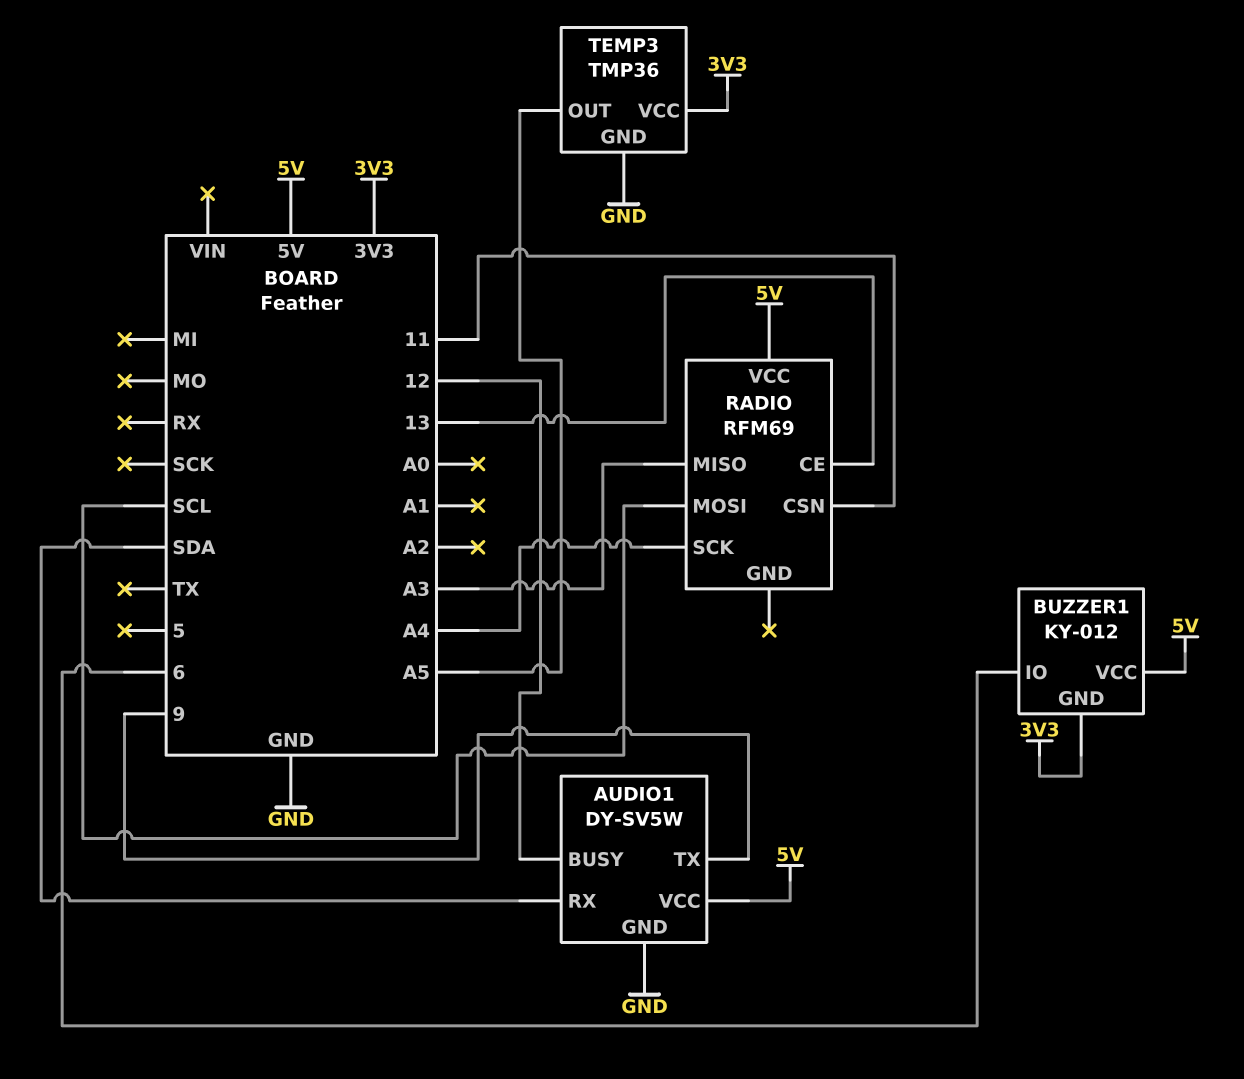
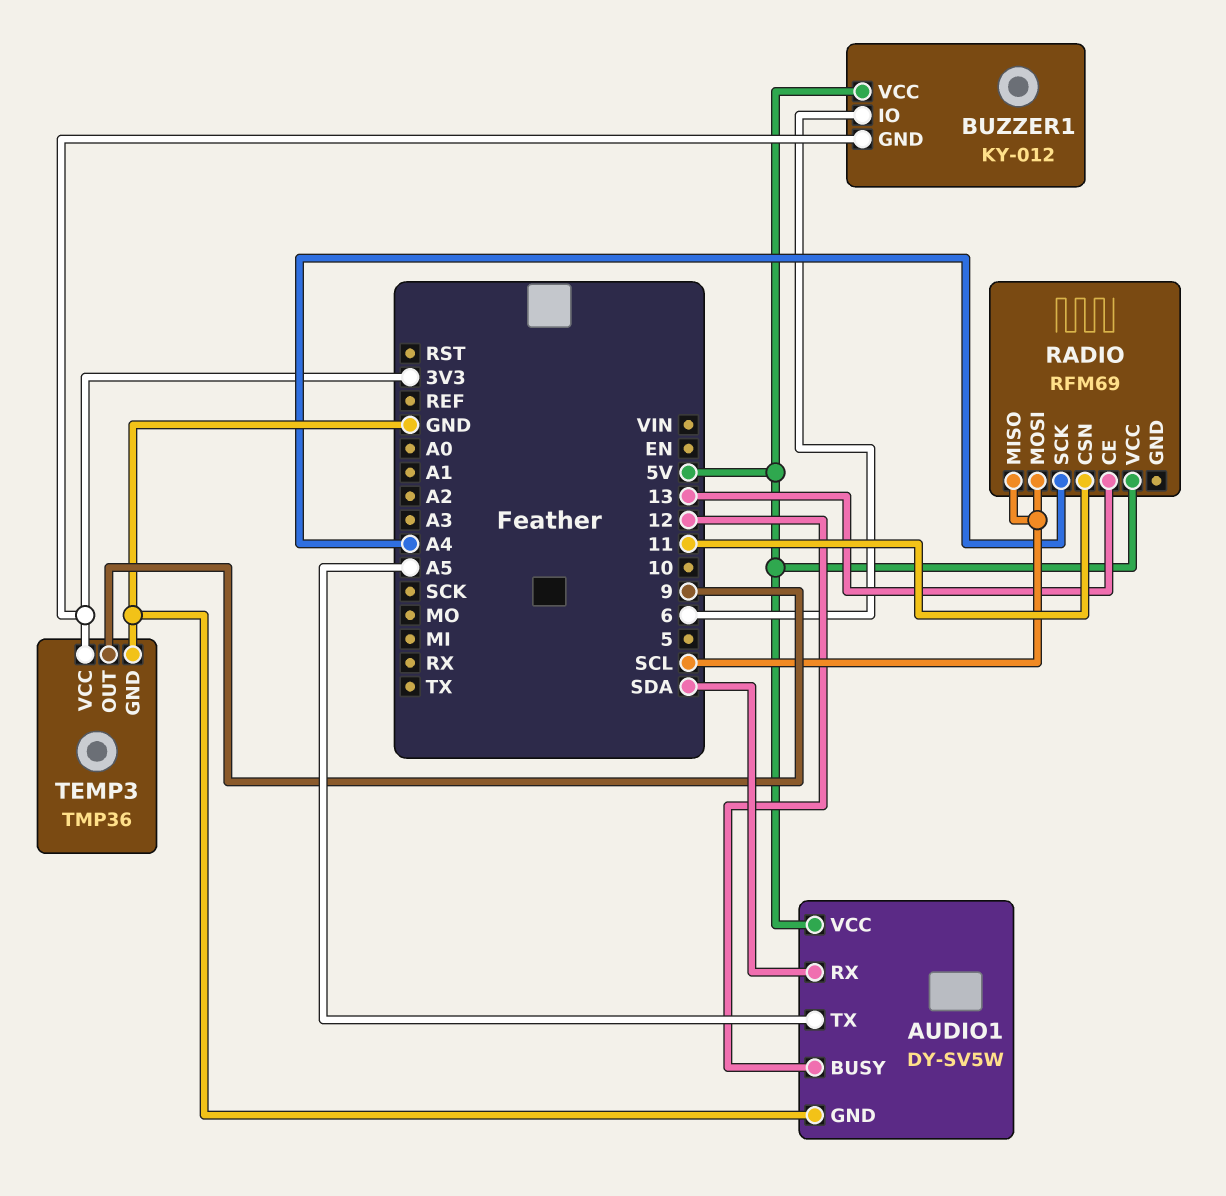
AUDIO1 pin TX: 9 -> A5
RADIO pin MISO: A3 -> SCL
TEMP3 pin OUT: A5 -> 9

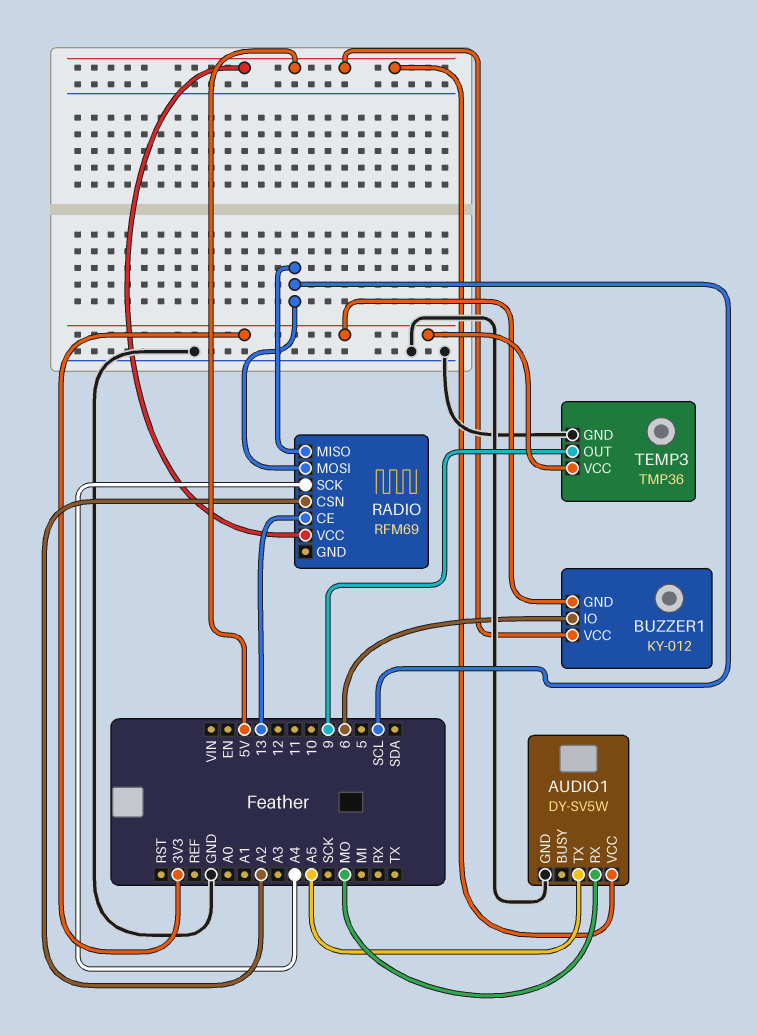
AUDIO1 pin BUSY: 12 -> none
AUDIO1 pin RX: SDA -> MO
RADIO pin CSN: 11 -> A2

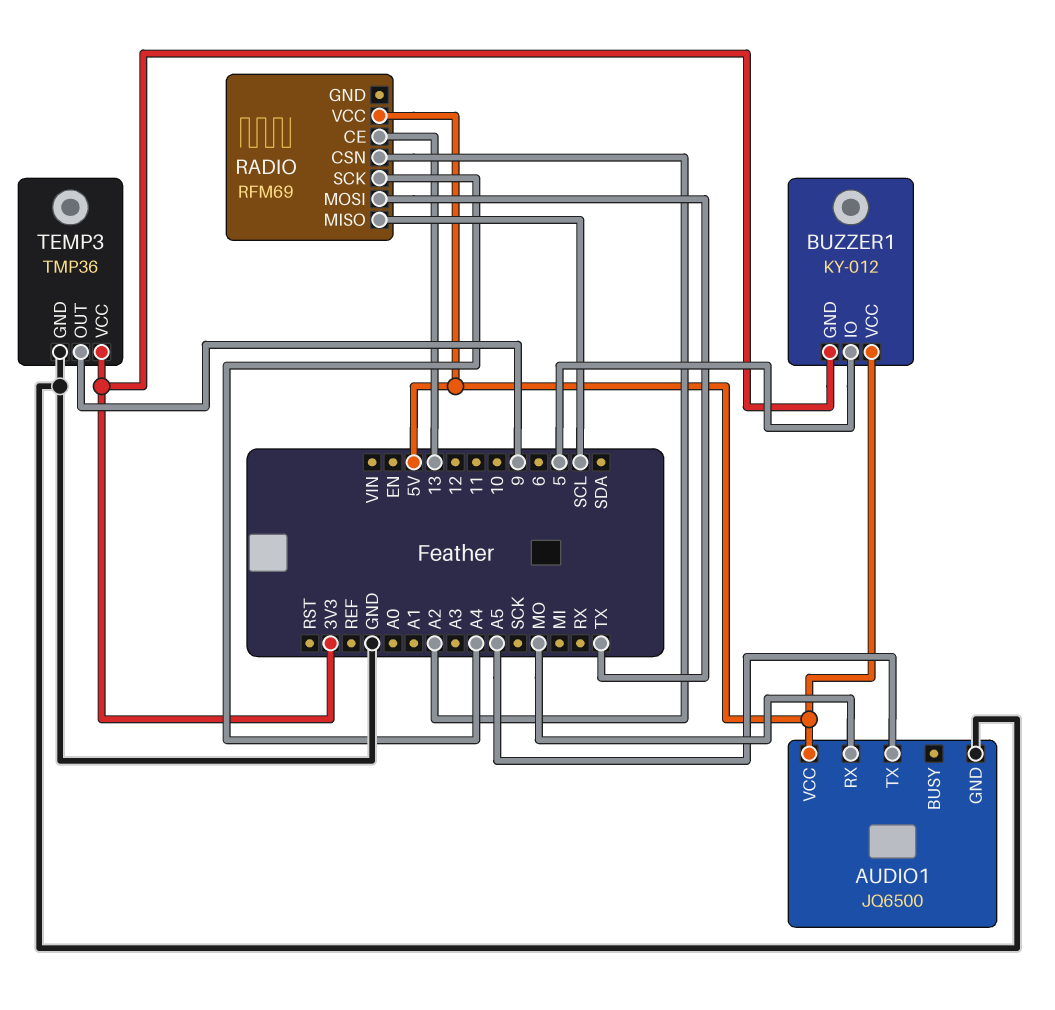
AUDIO1: DY-SV5W -> JQ6500
BUZZER1 pin IO: 6 -> 5
RADIO pin MOSI: SCL -> TX

